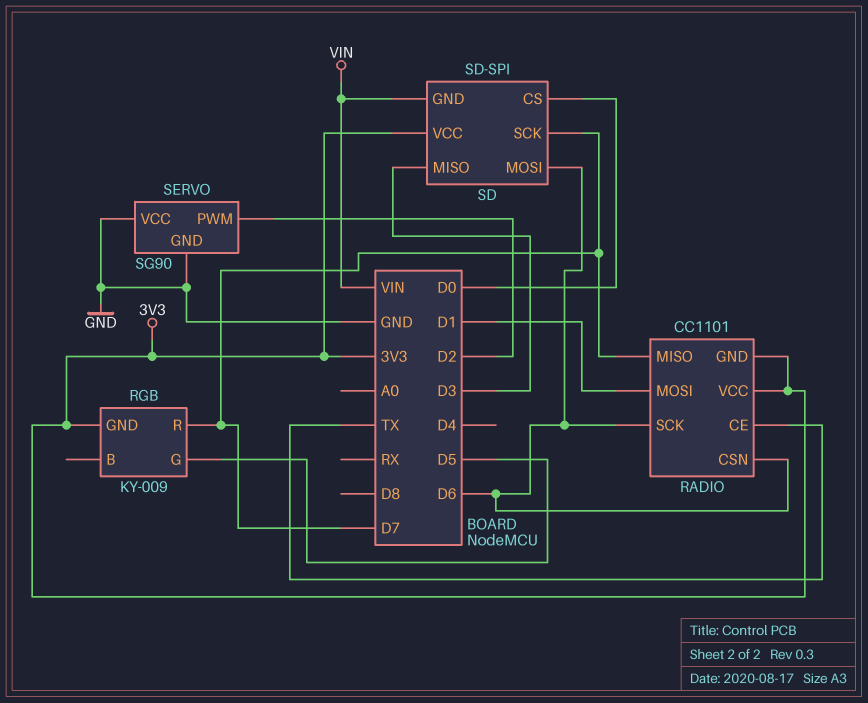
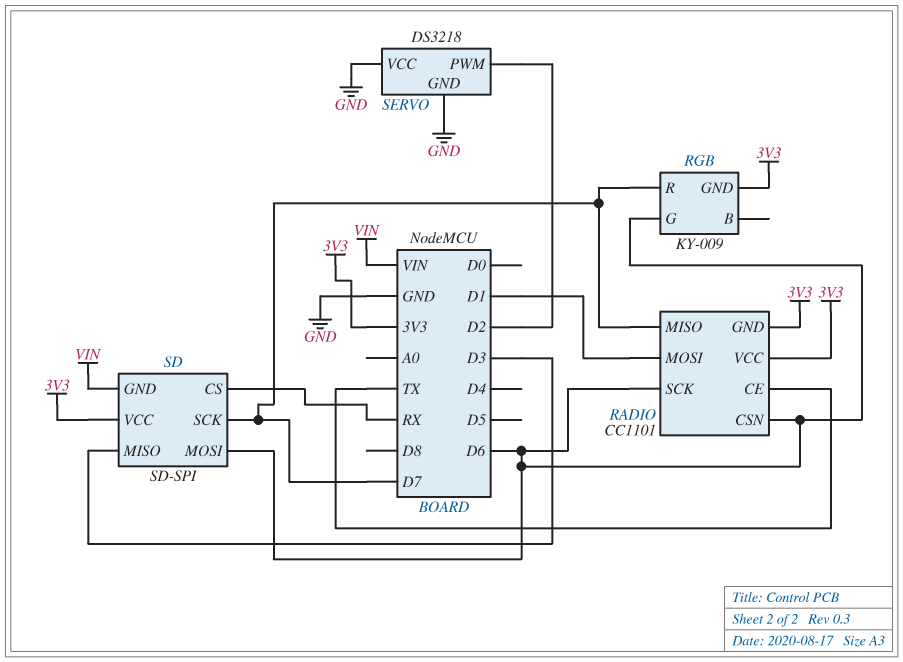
RGB pin G: D5 -> D6
SD pin CS: D0 -> RX
SERVO: SG90 -> DS3218

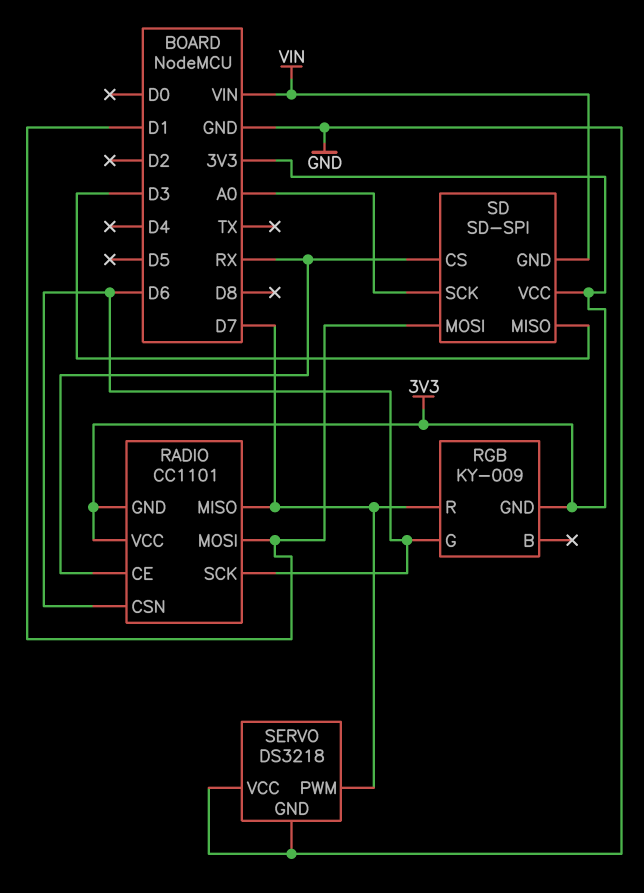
RADIO pin CE: TX -> RX
SD pin MOSI: D6 -> D1
SD pin SCK: D7 -> A0
SERVO pin PWM: D2 -> D7

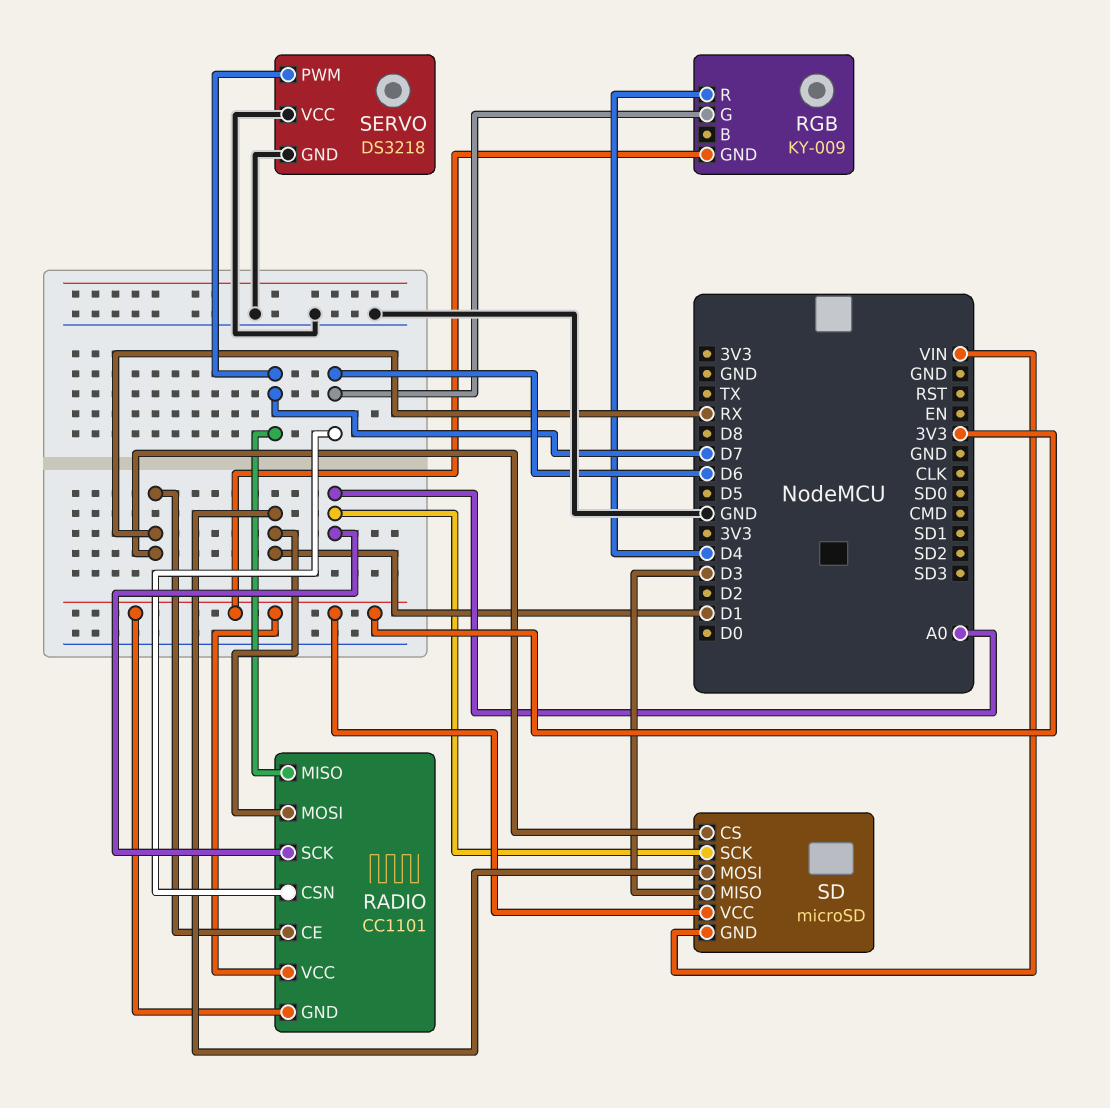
RADIO pin SCK: D6 -> A0
RGB pin R: D7 -> D4
SD: SD-SPI -> microSD

